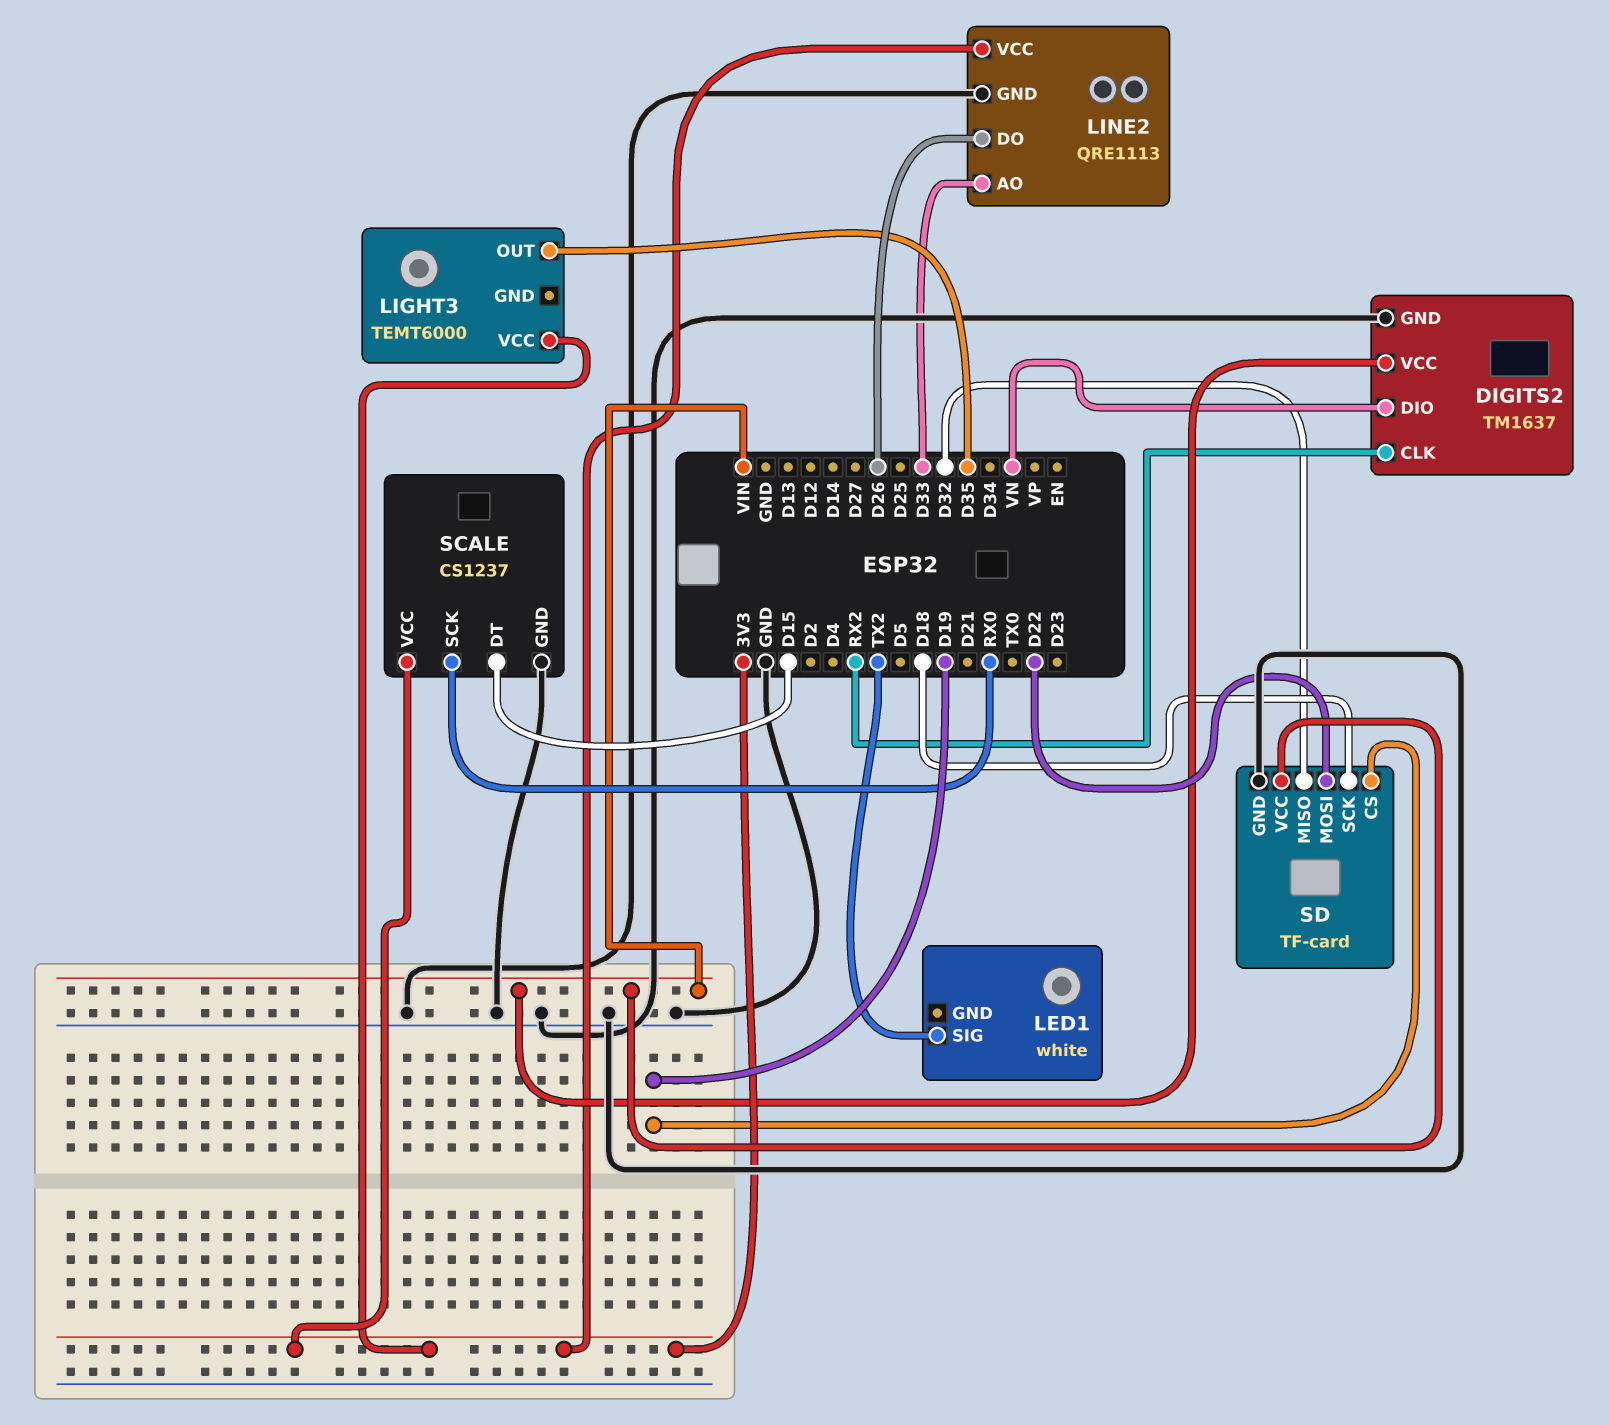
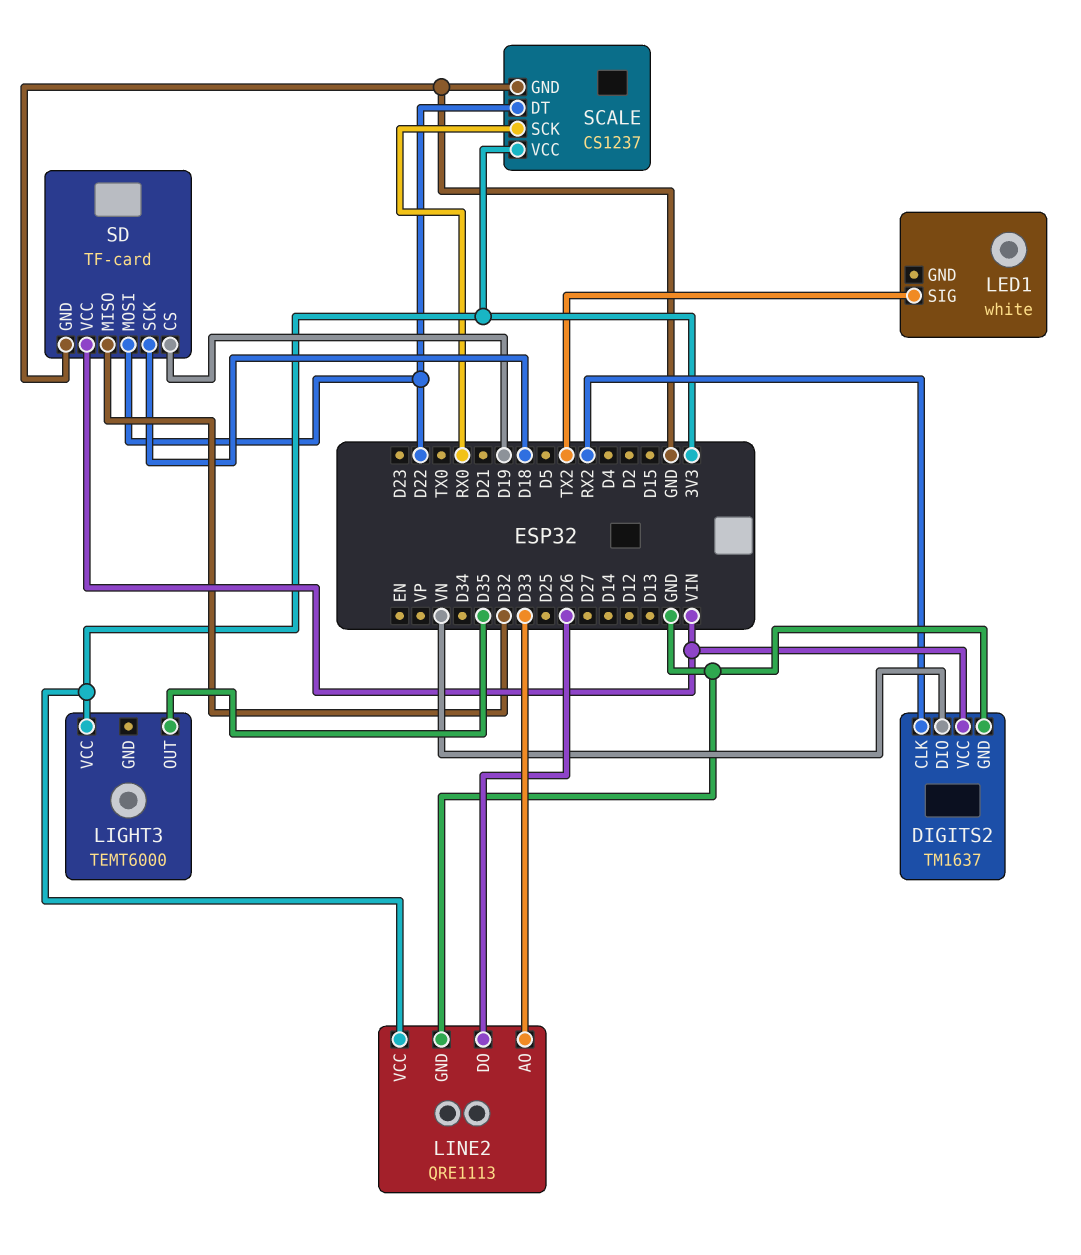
SCALE pin DT: D15 -> D22

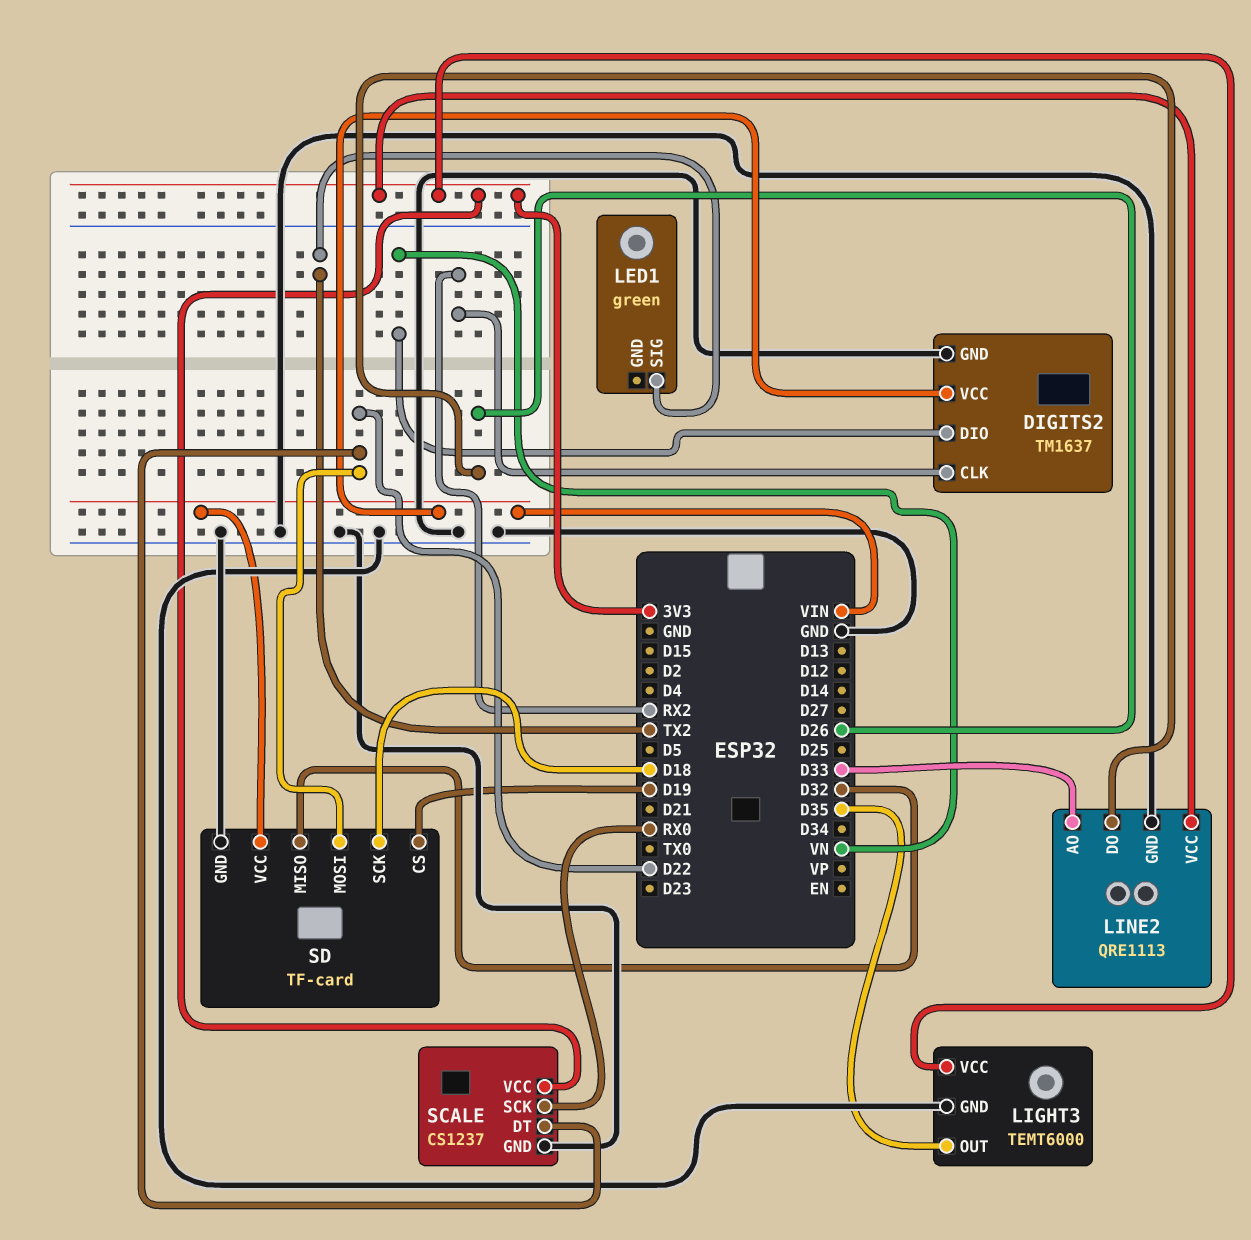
LED1: white -> green
LIGHT3 pin GND: none -> GND

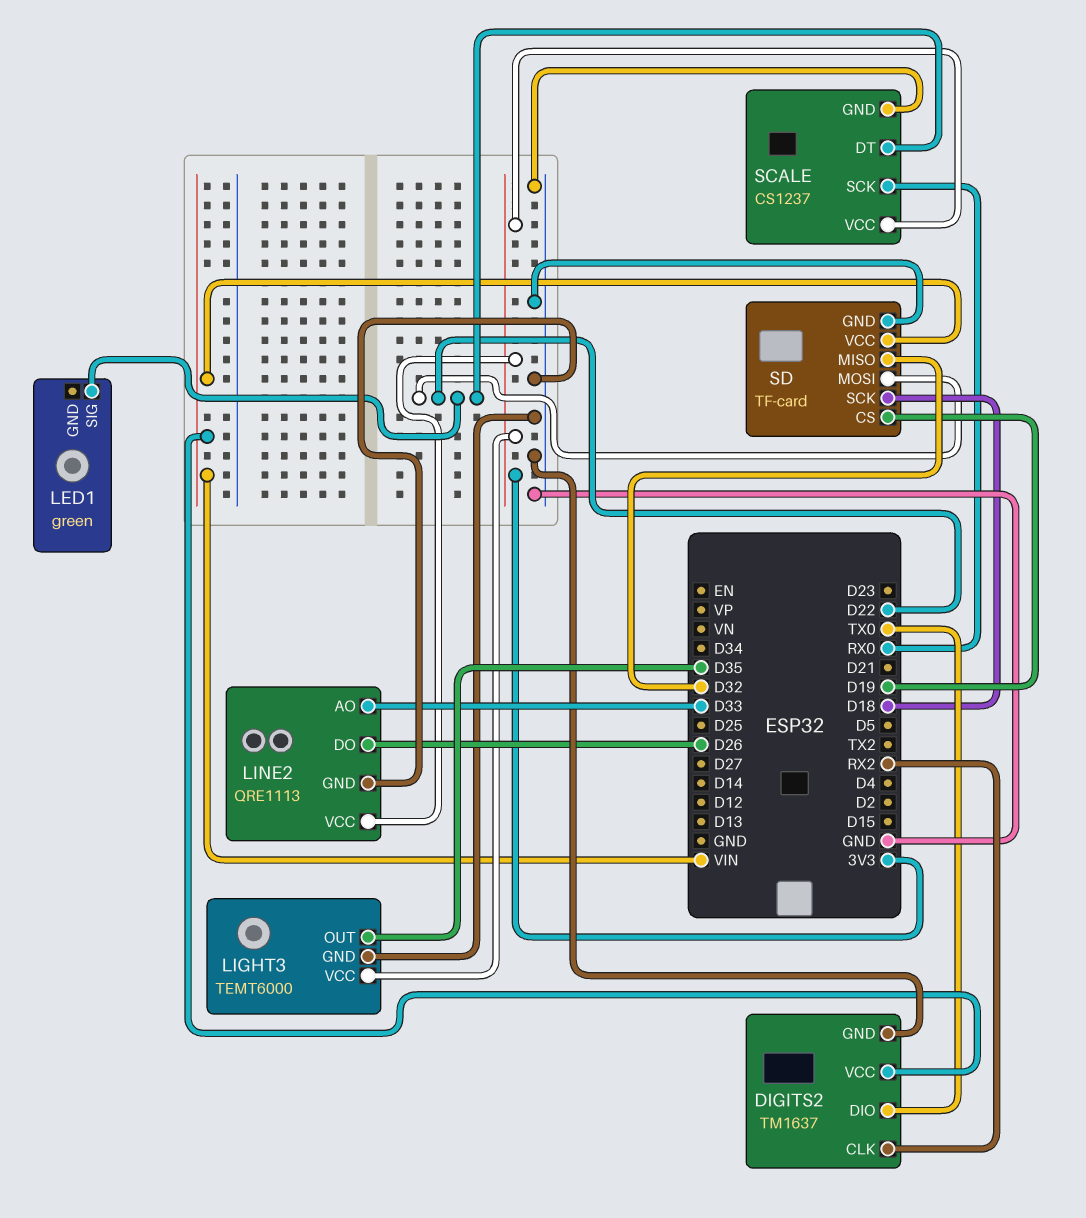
DIGITS2 pin DIO: VN -> TX0
LED1 pin SIG: TX2 -> D22

